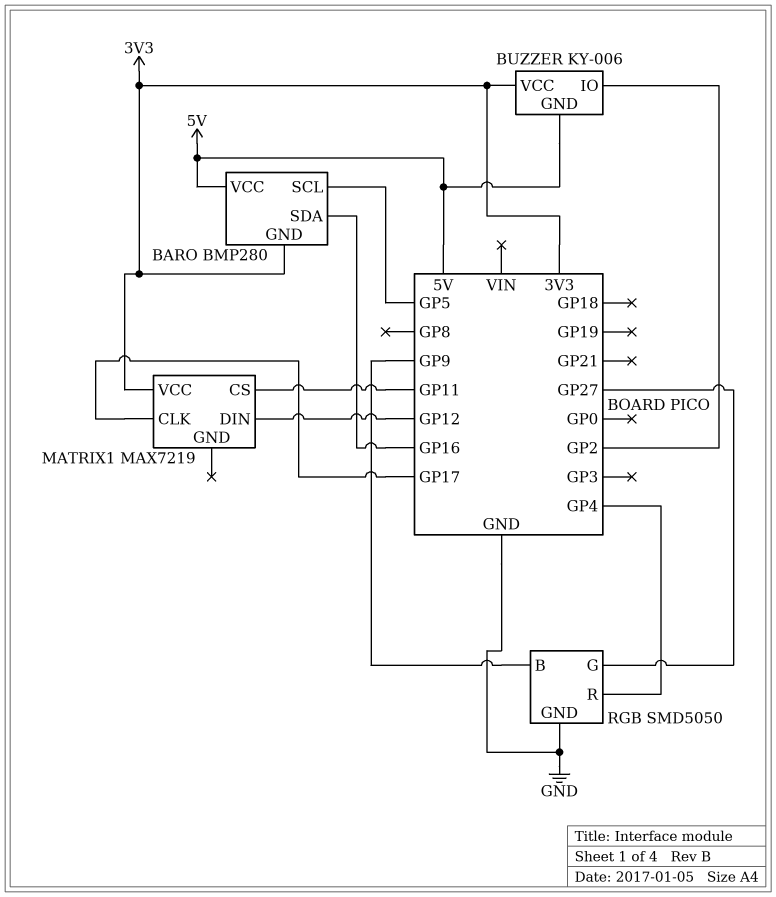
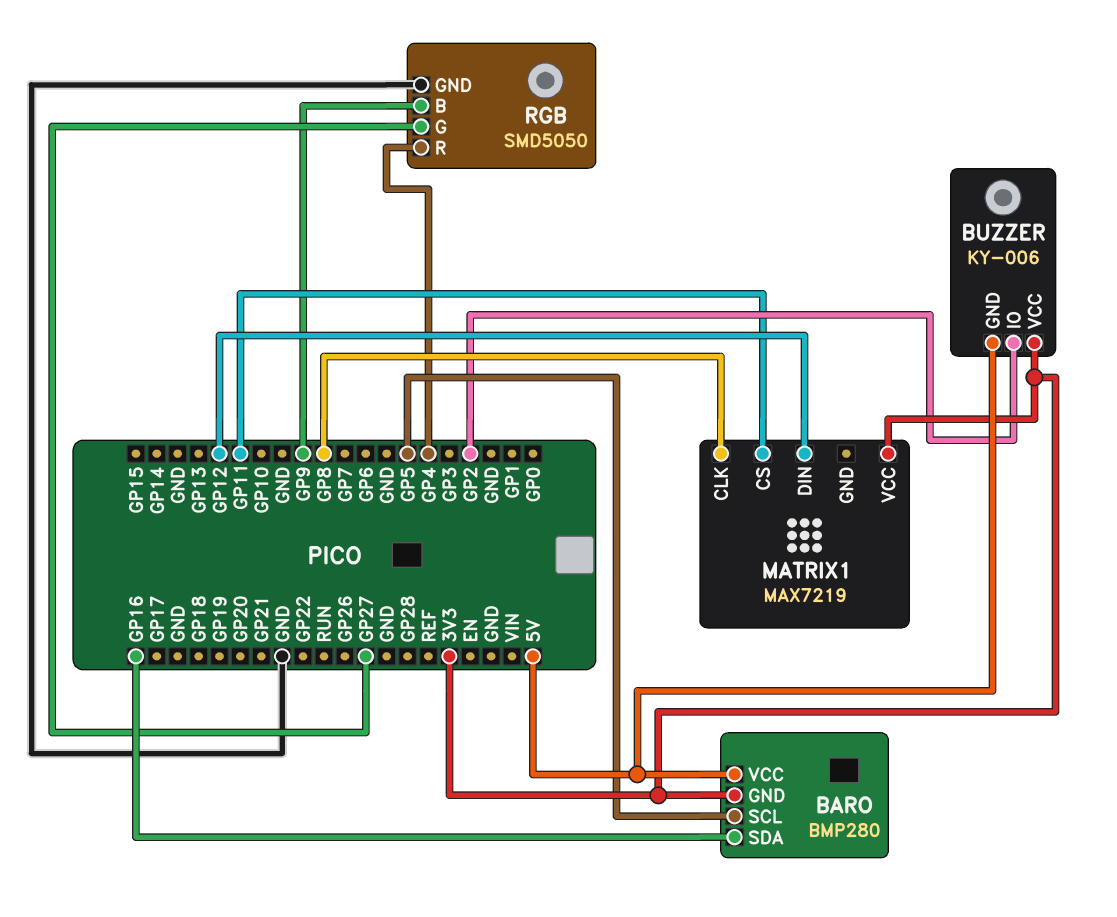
MATRIX1 pin CLK: GP17 -> GP8

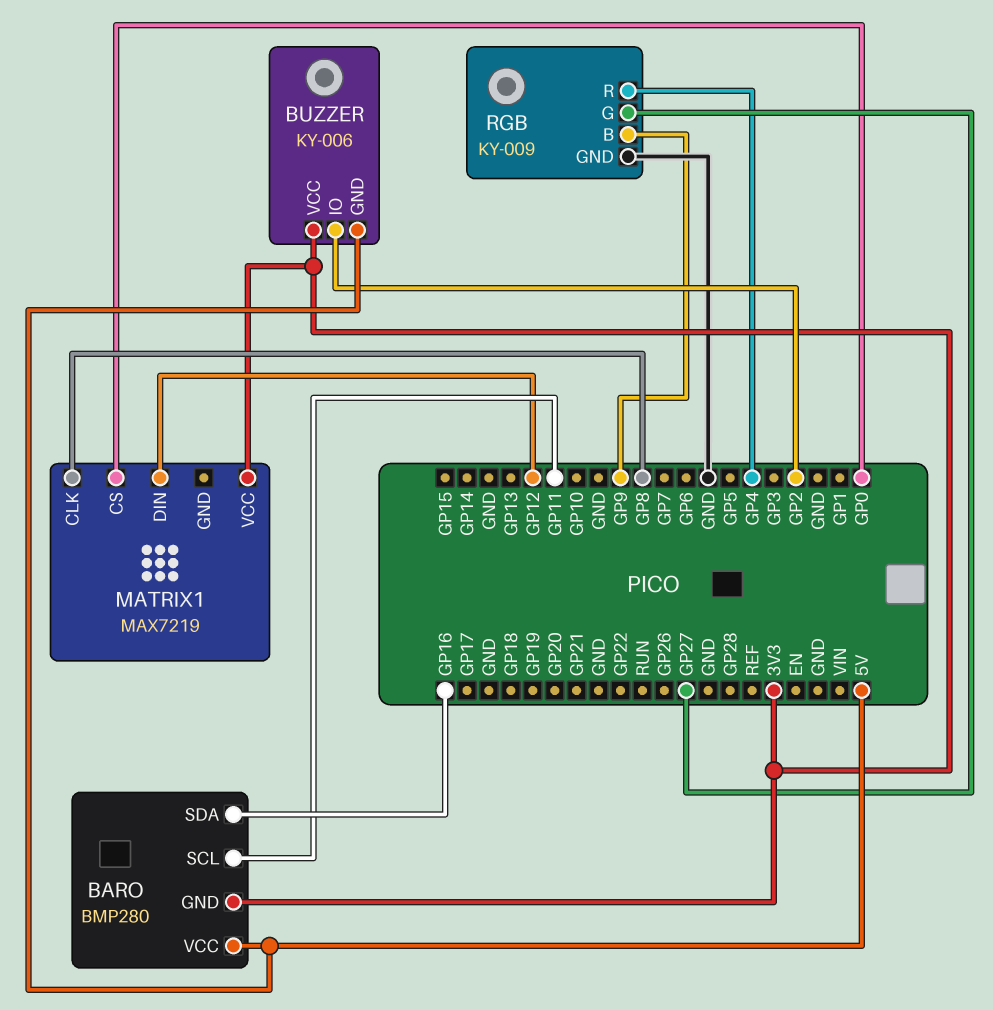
BARO pin SCL: GP5 -> GP11
MATRIX1 pin CS: GP11 -> GP0
RGB: SMD5050 -> KY-009

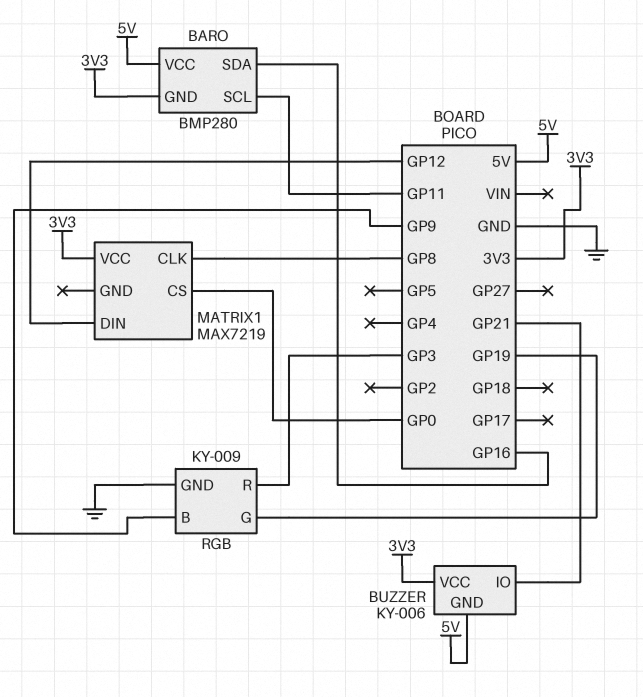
BUZZER pin IO: GP2 -> GP21
RGB pin G: GP27 -> GP19
RGB pin R: GP4 -> GP3

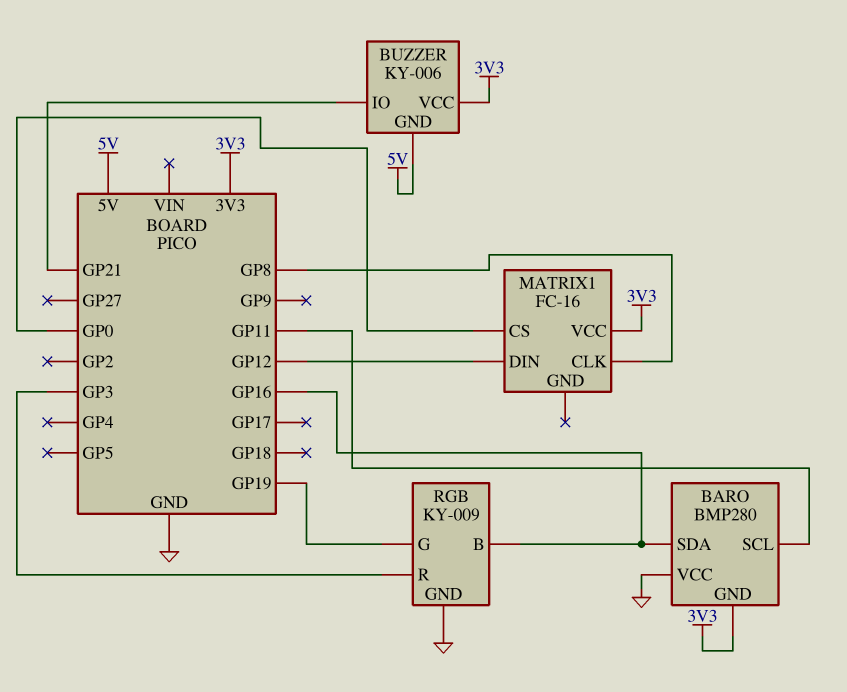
BARO pin VCC: 5V -> GND
MATRIX1: MAX7219 -> FC-16
RGB pin B: GP9 -> GP16

